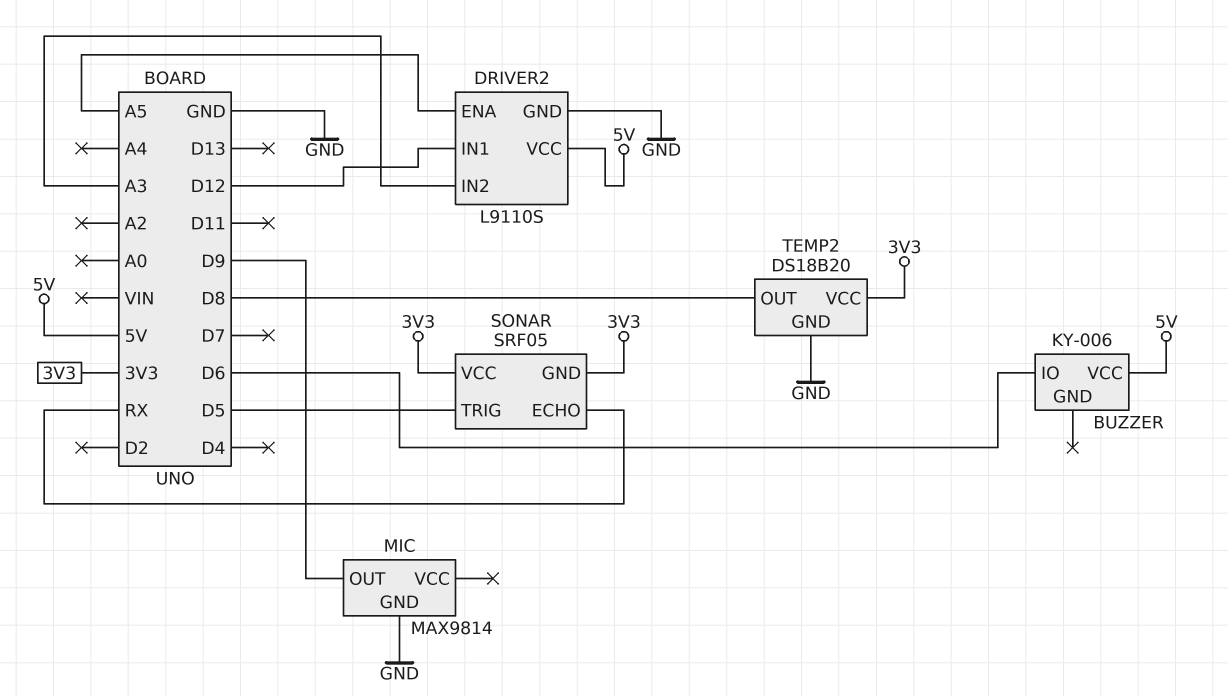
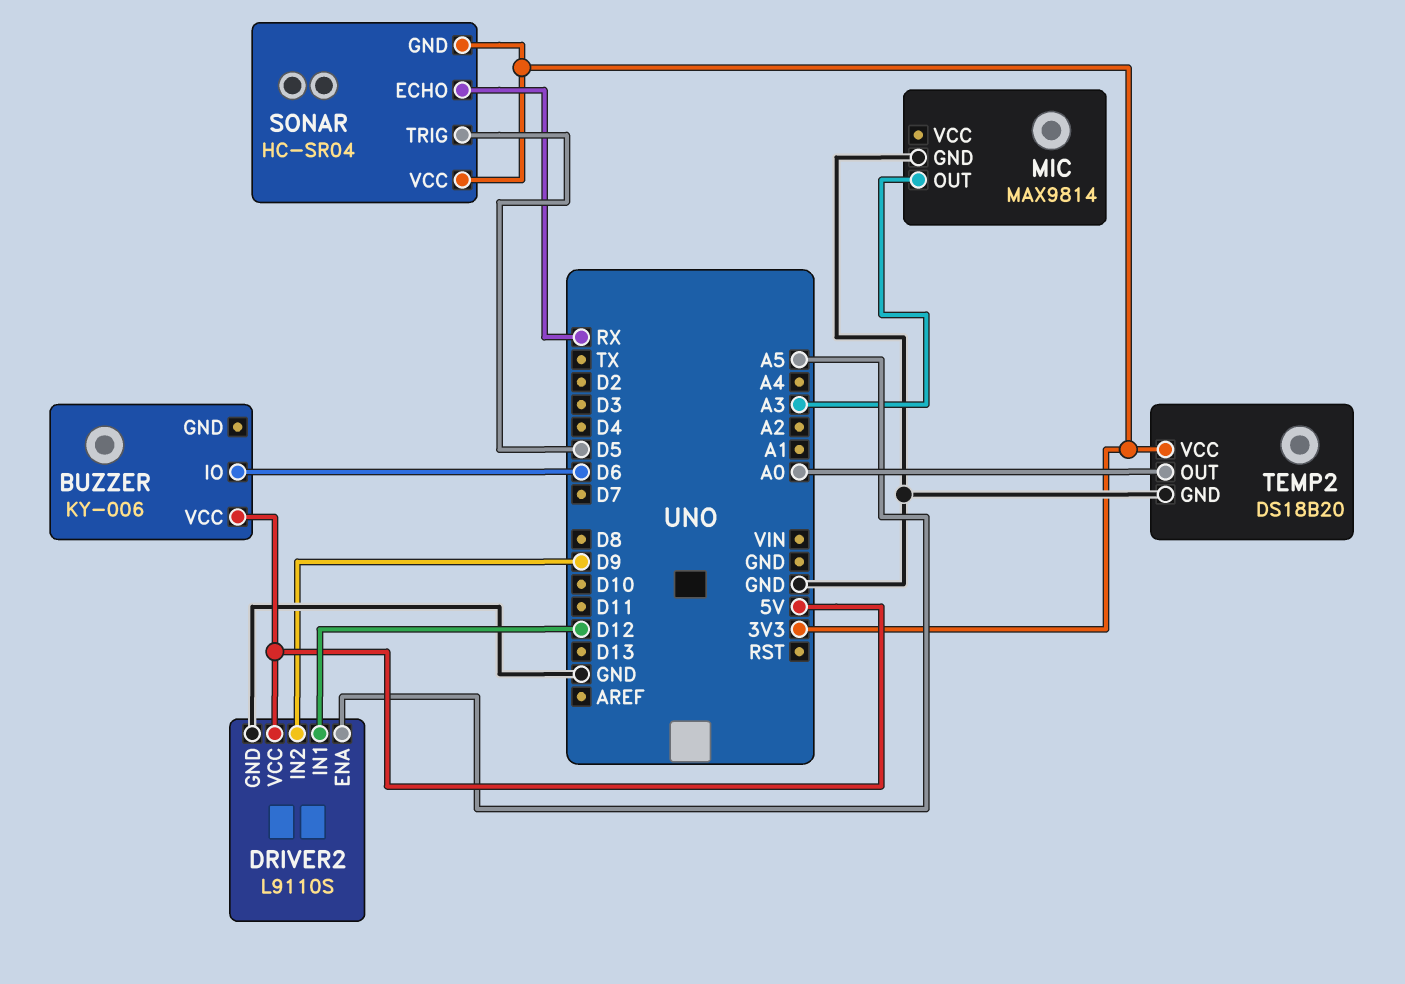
DRIVER2 pin IN2: A3 -> D9
MIC pin OUT: D9 -> A3
SONAR: SRF05 -> HC-SR04
TEMP2 pin OUT: D8 -> A0

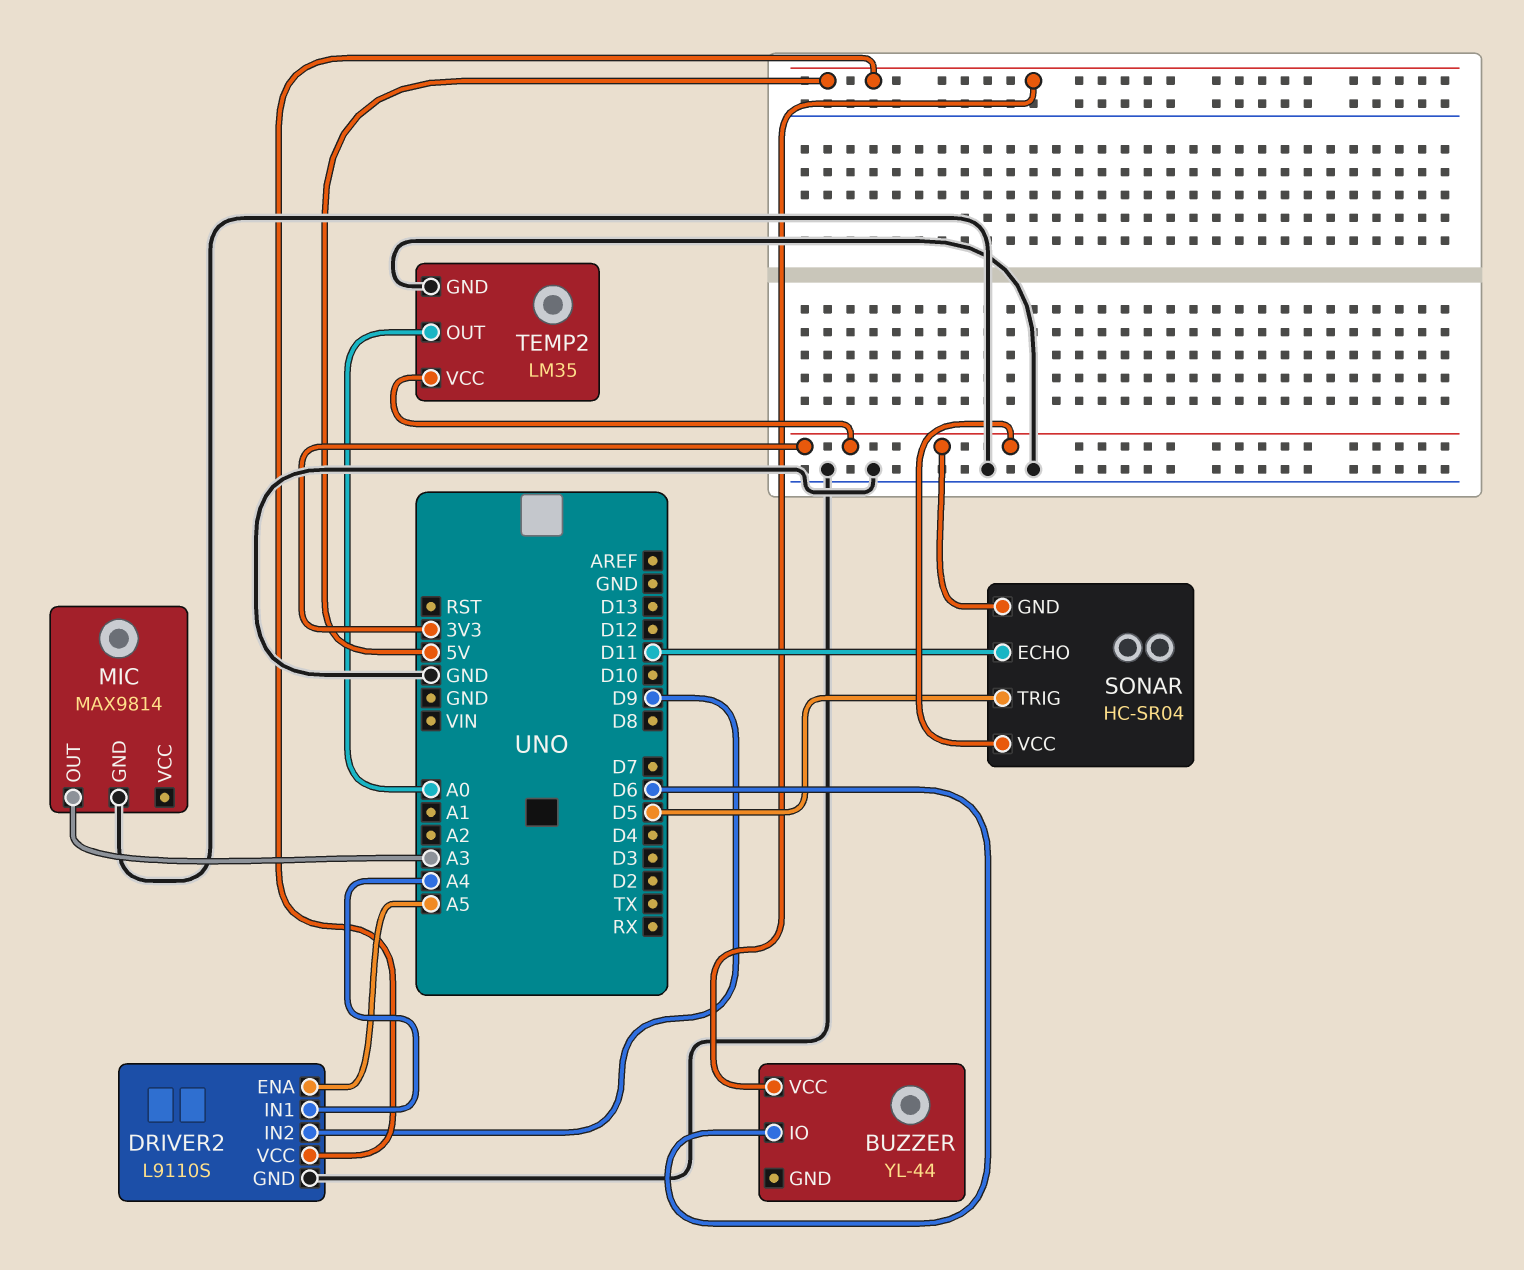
BUZZER: KY-006 -> YL-44
DRIVER2 pin IN1: D12 -> A4
SONAR pin ECHO: RX -> D11
TEMP2: DS18B20 -> LM35

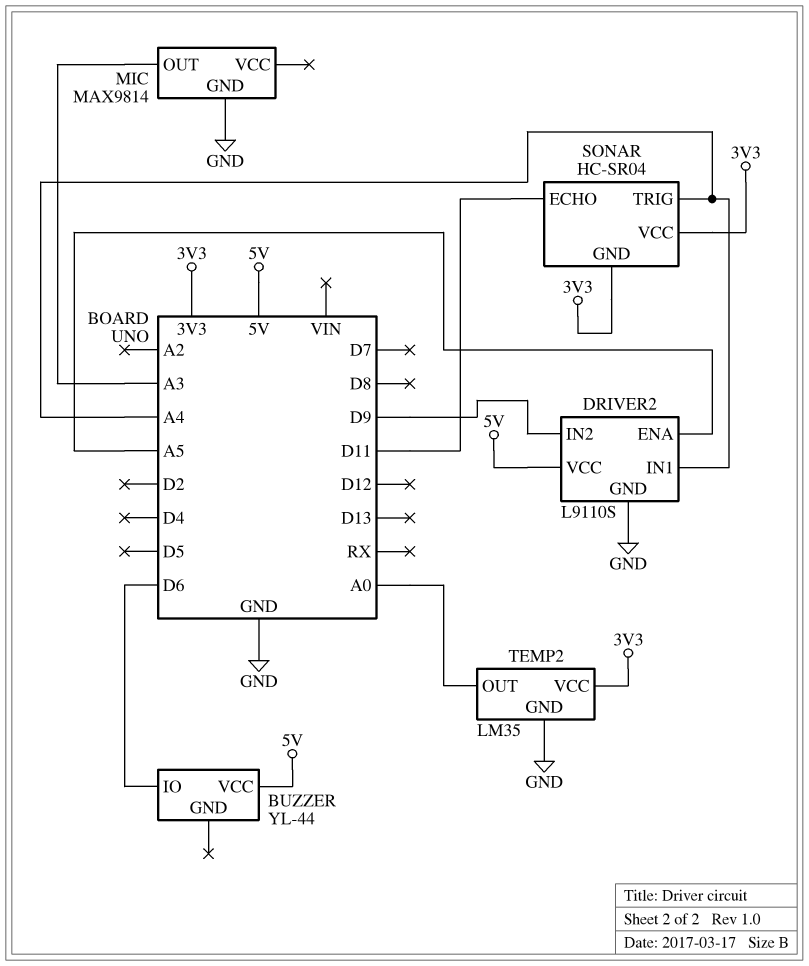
SONAR pin TRIG: D5 -> A4

